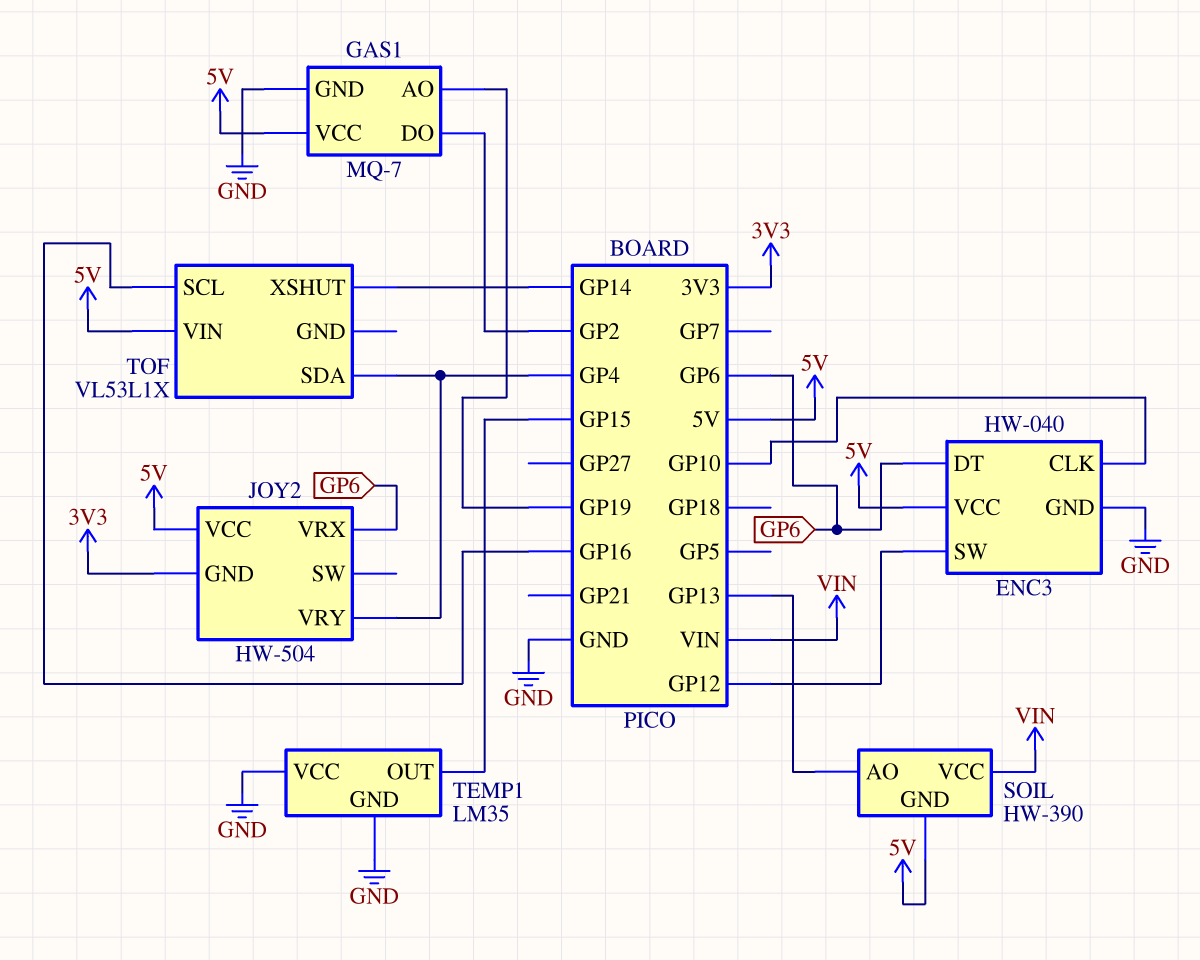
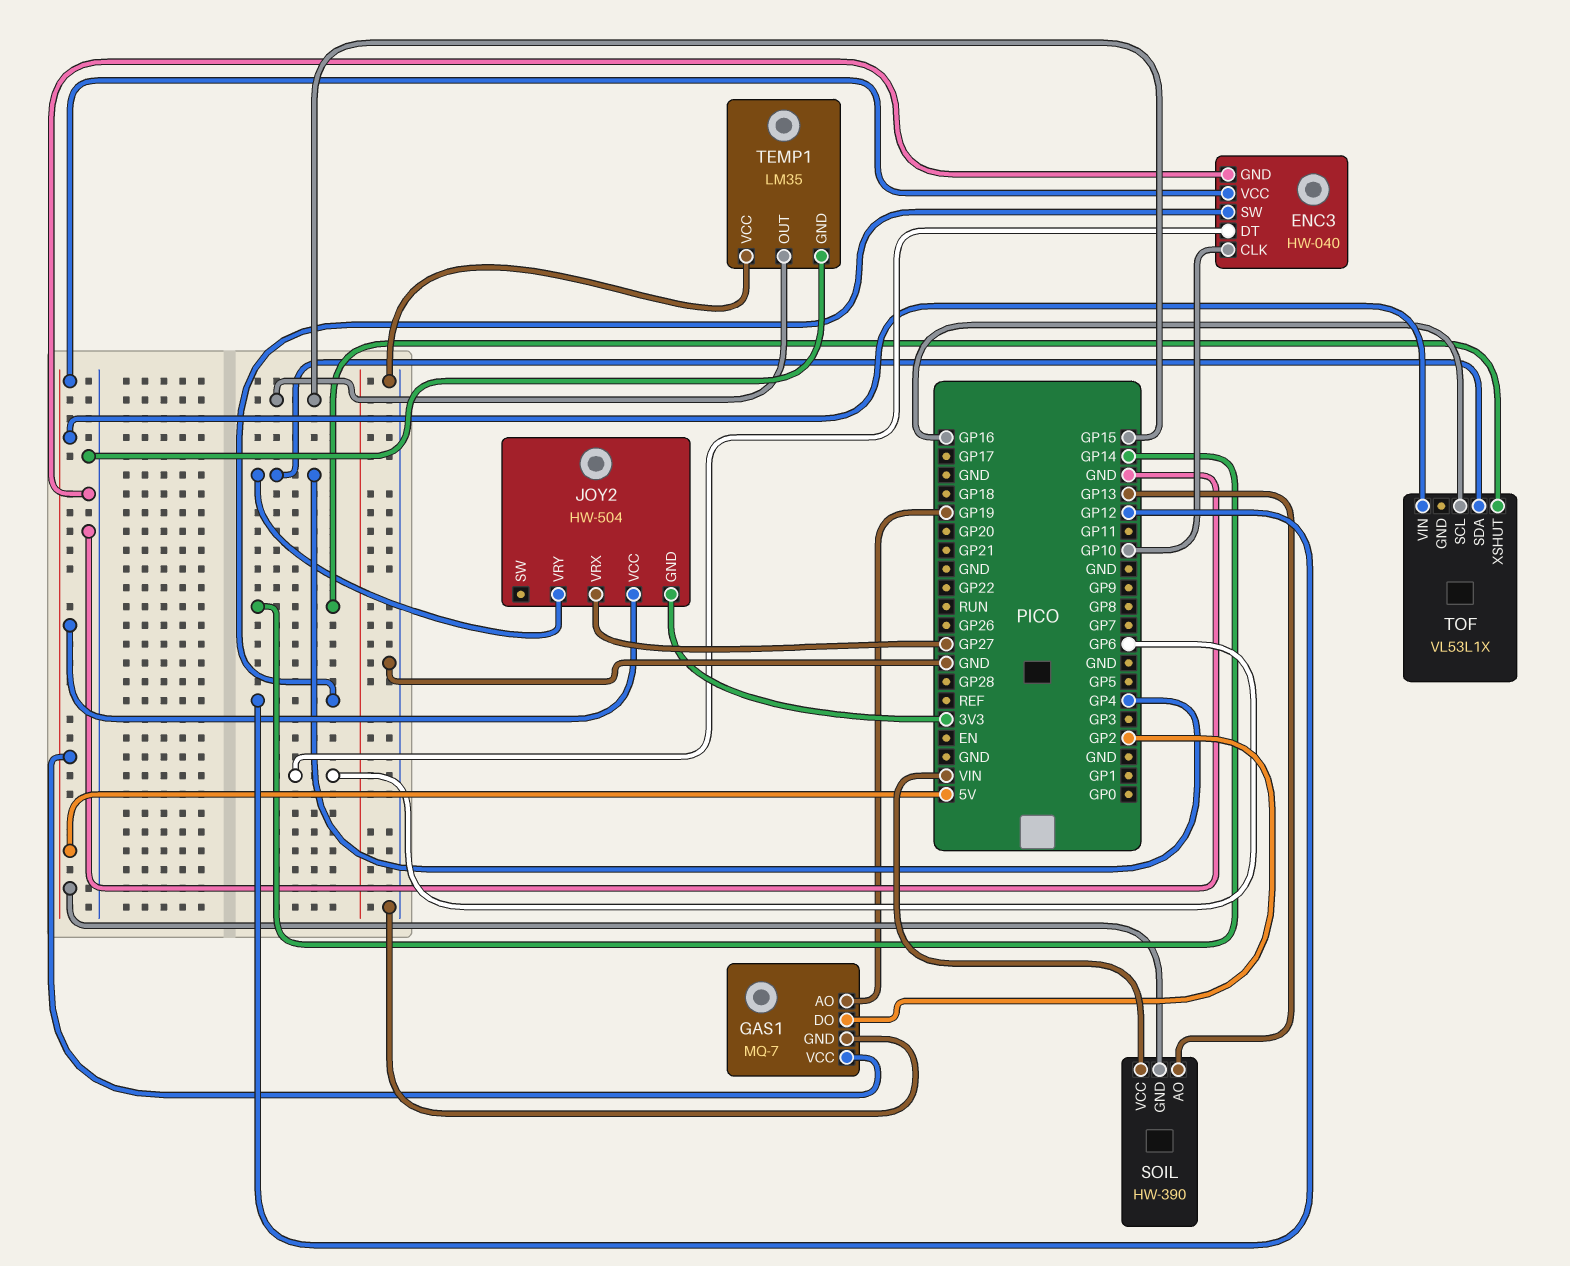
JOY2 pin VRX: GP6 -> GP27

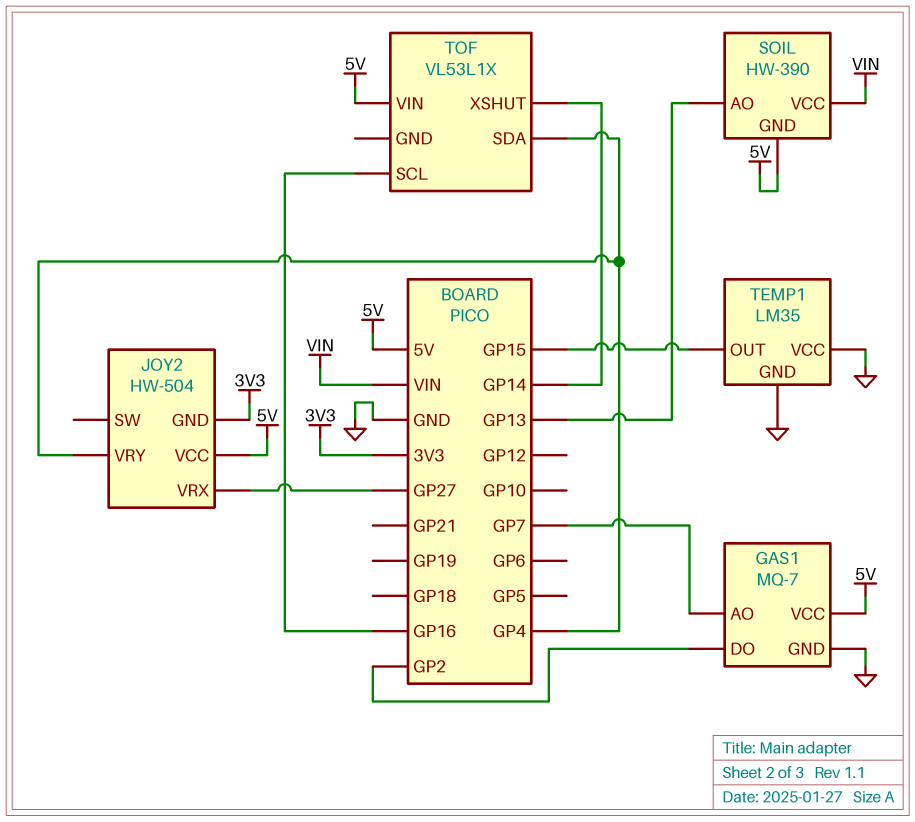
ENC3: HW-040 -> none
ENC3 pin CLK: GP10 -> none
ENC3 pin DT: GP6 -> none
ENC3 pin GND: GND -> none
ENC3 pin SW: GP12 -> none
ENC3 pin VCC: 5V -> none
GAS1 pin AO: GP19 -> GP7

